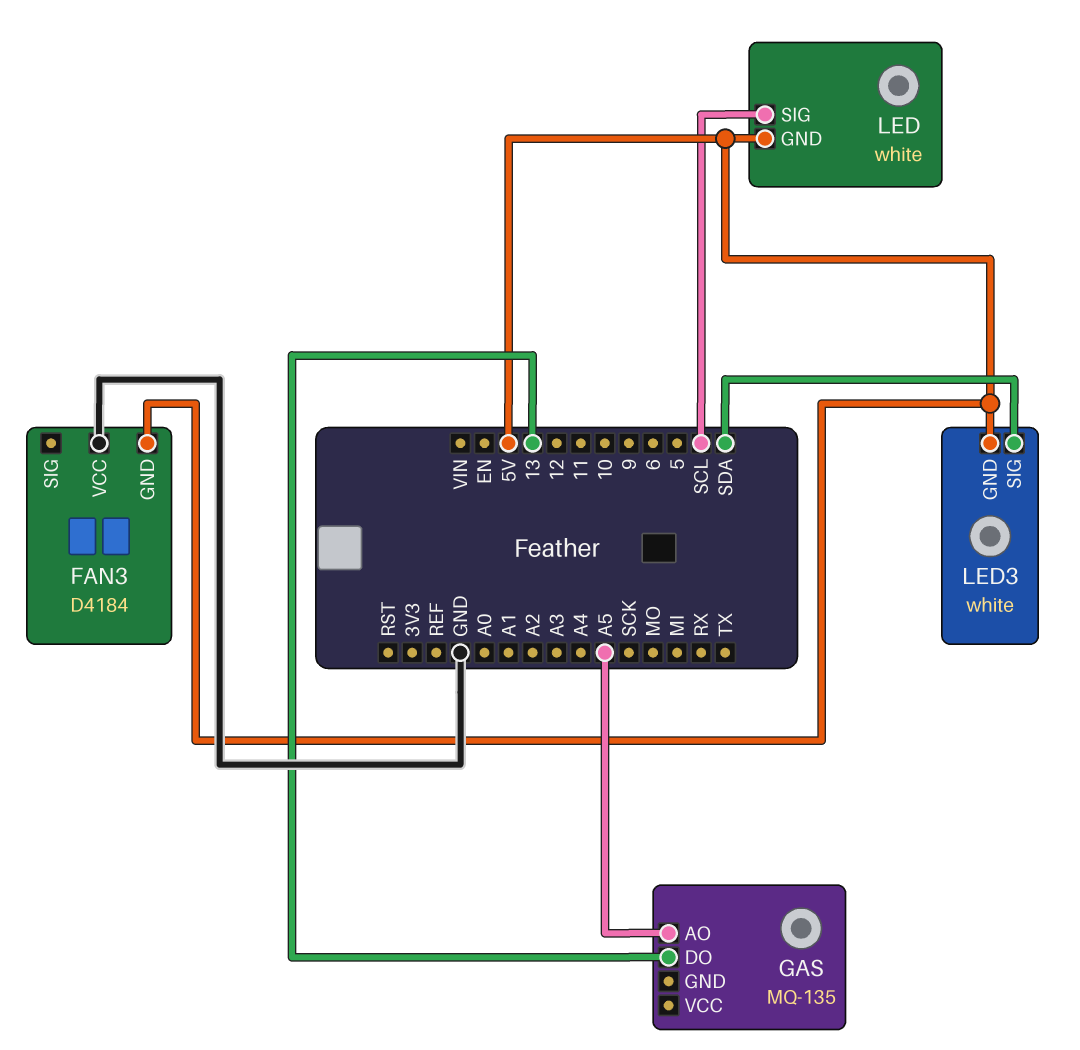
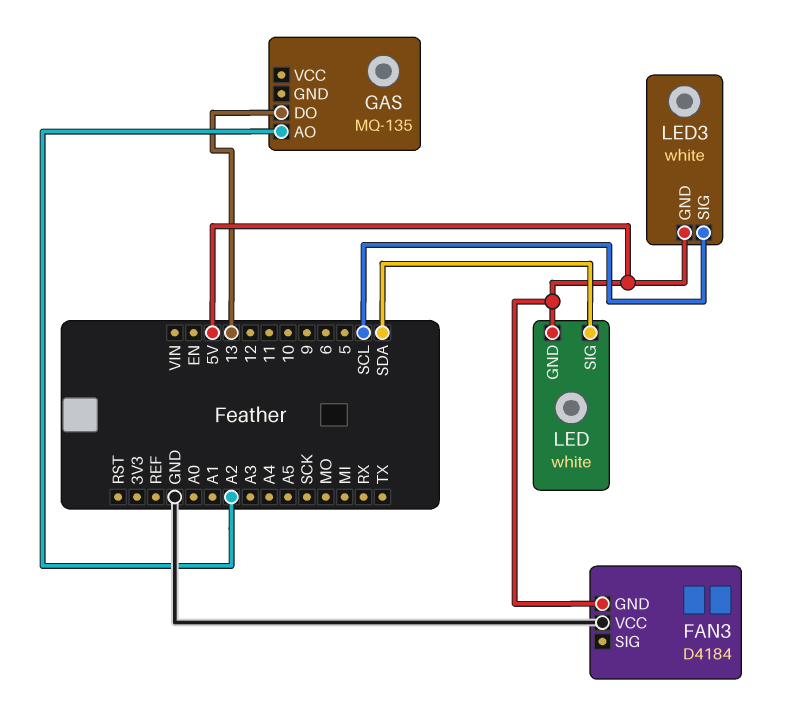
GAS pin AO: A5 -> A2
LED pin SIG: SCL -> SDA
LED3 pin SIG: SDA -> SCL

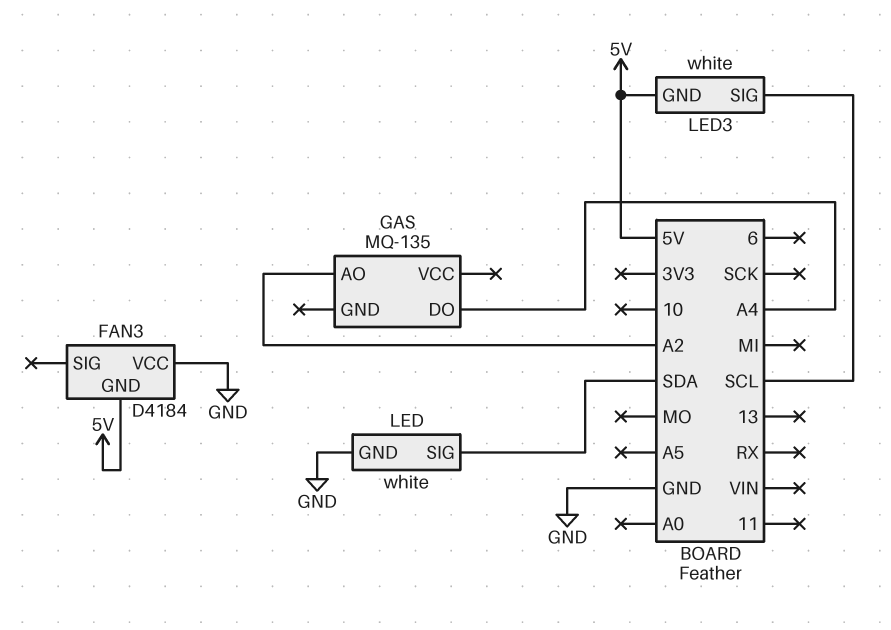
GAS pin DO: 13 -> A4
LED pin GND: 5V -> GND

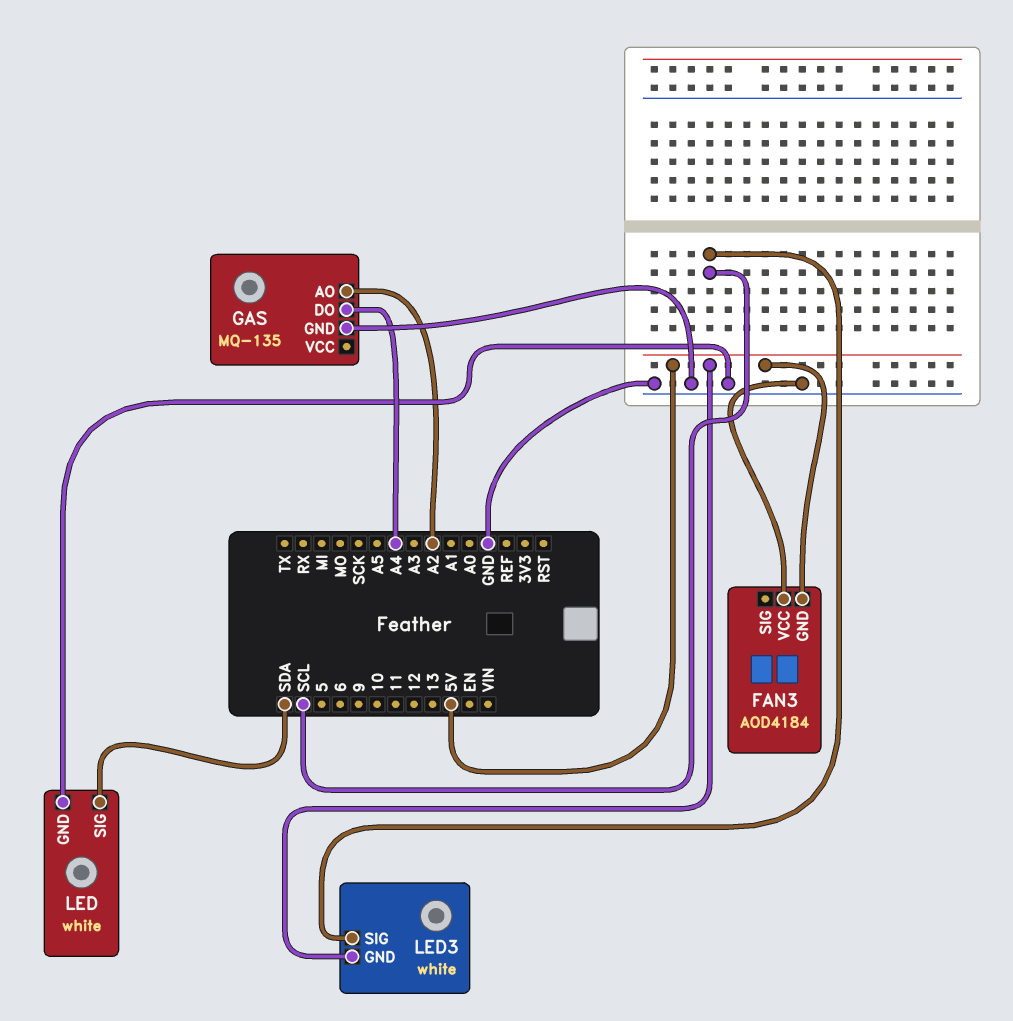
FAN3: D4184 -> AOD4184
GAS pin GND: none -> GND

